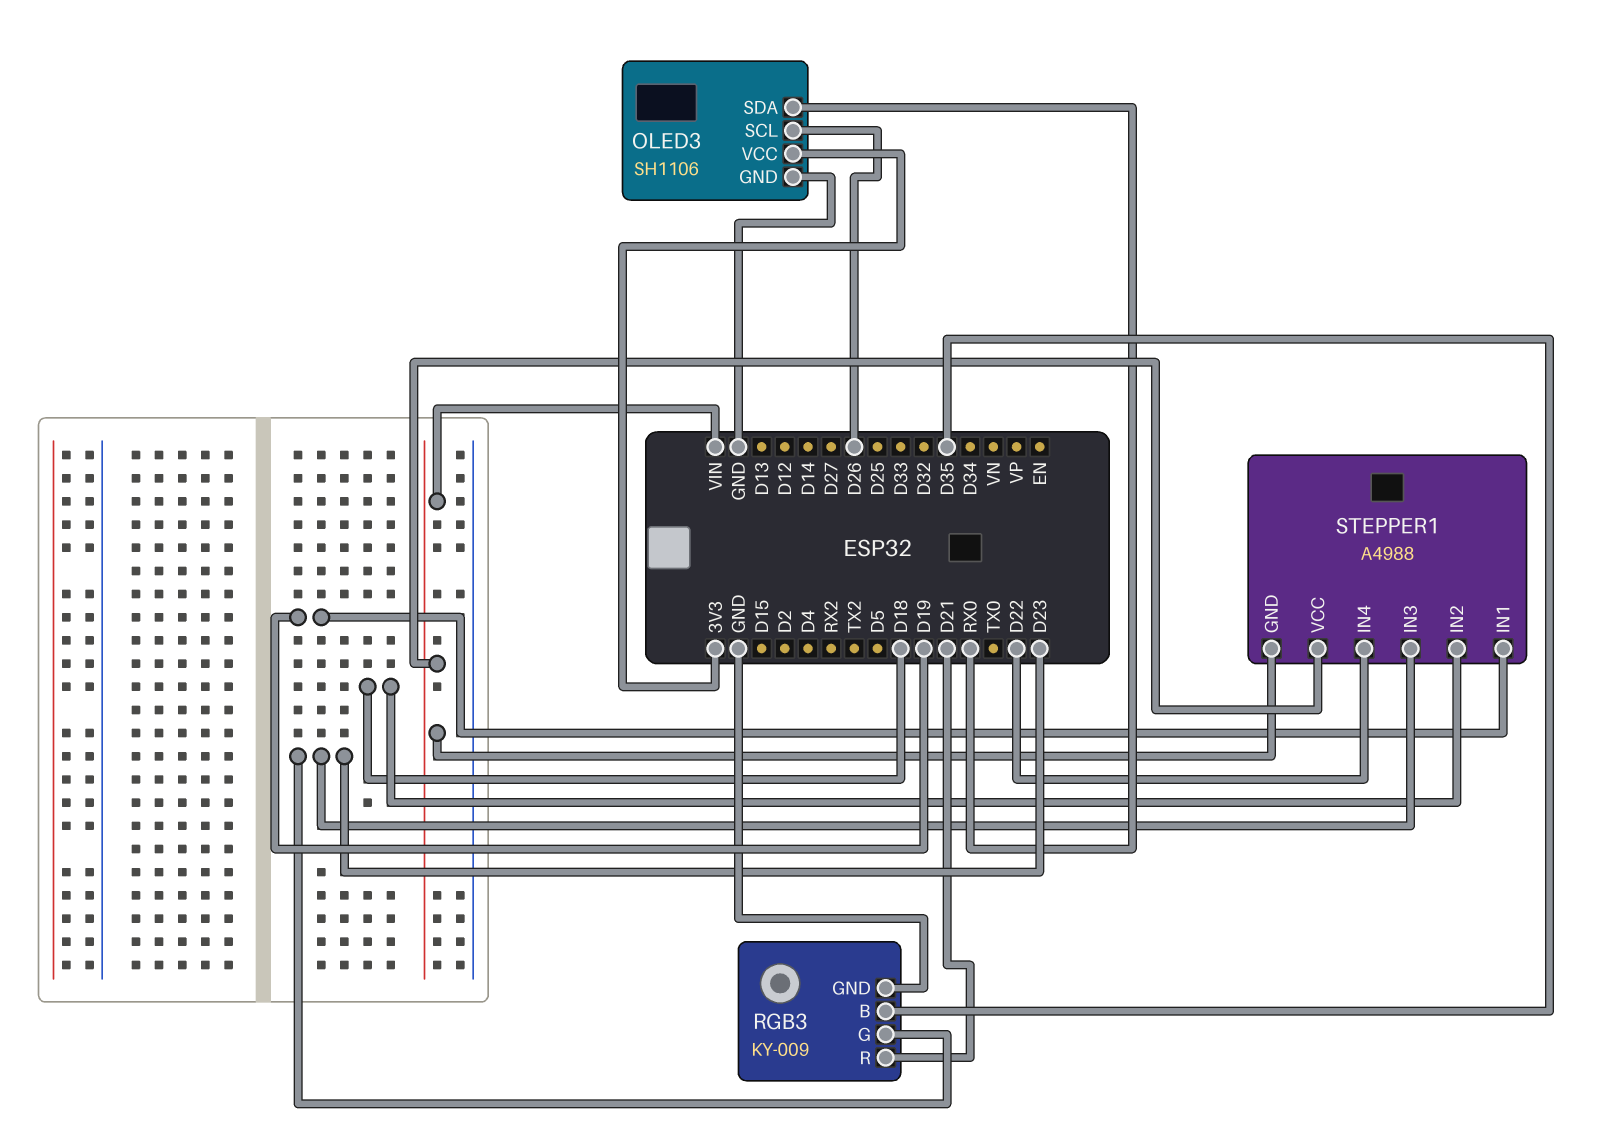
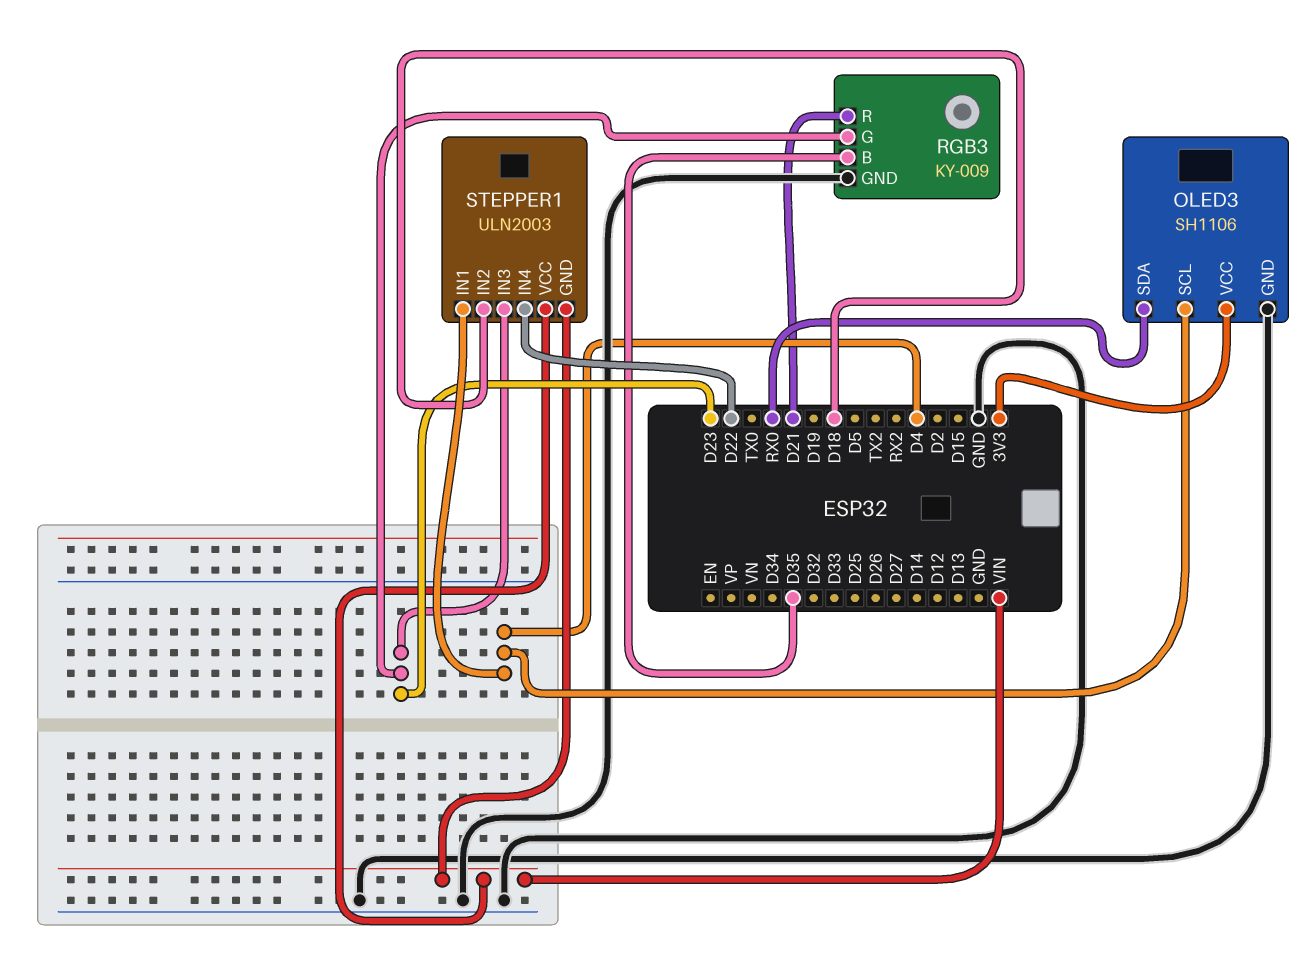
OLED3 pin SCL: D26 -> D4
STEPPER1: A4988 -> ULN2003
STEPPER1 pin IN1: D19 -> D4

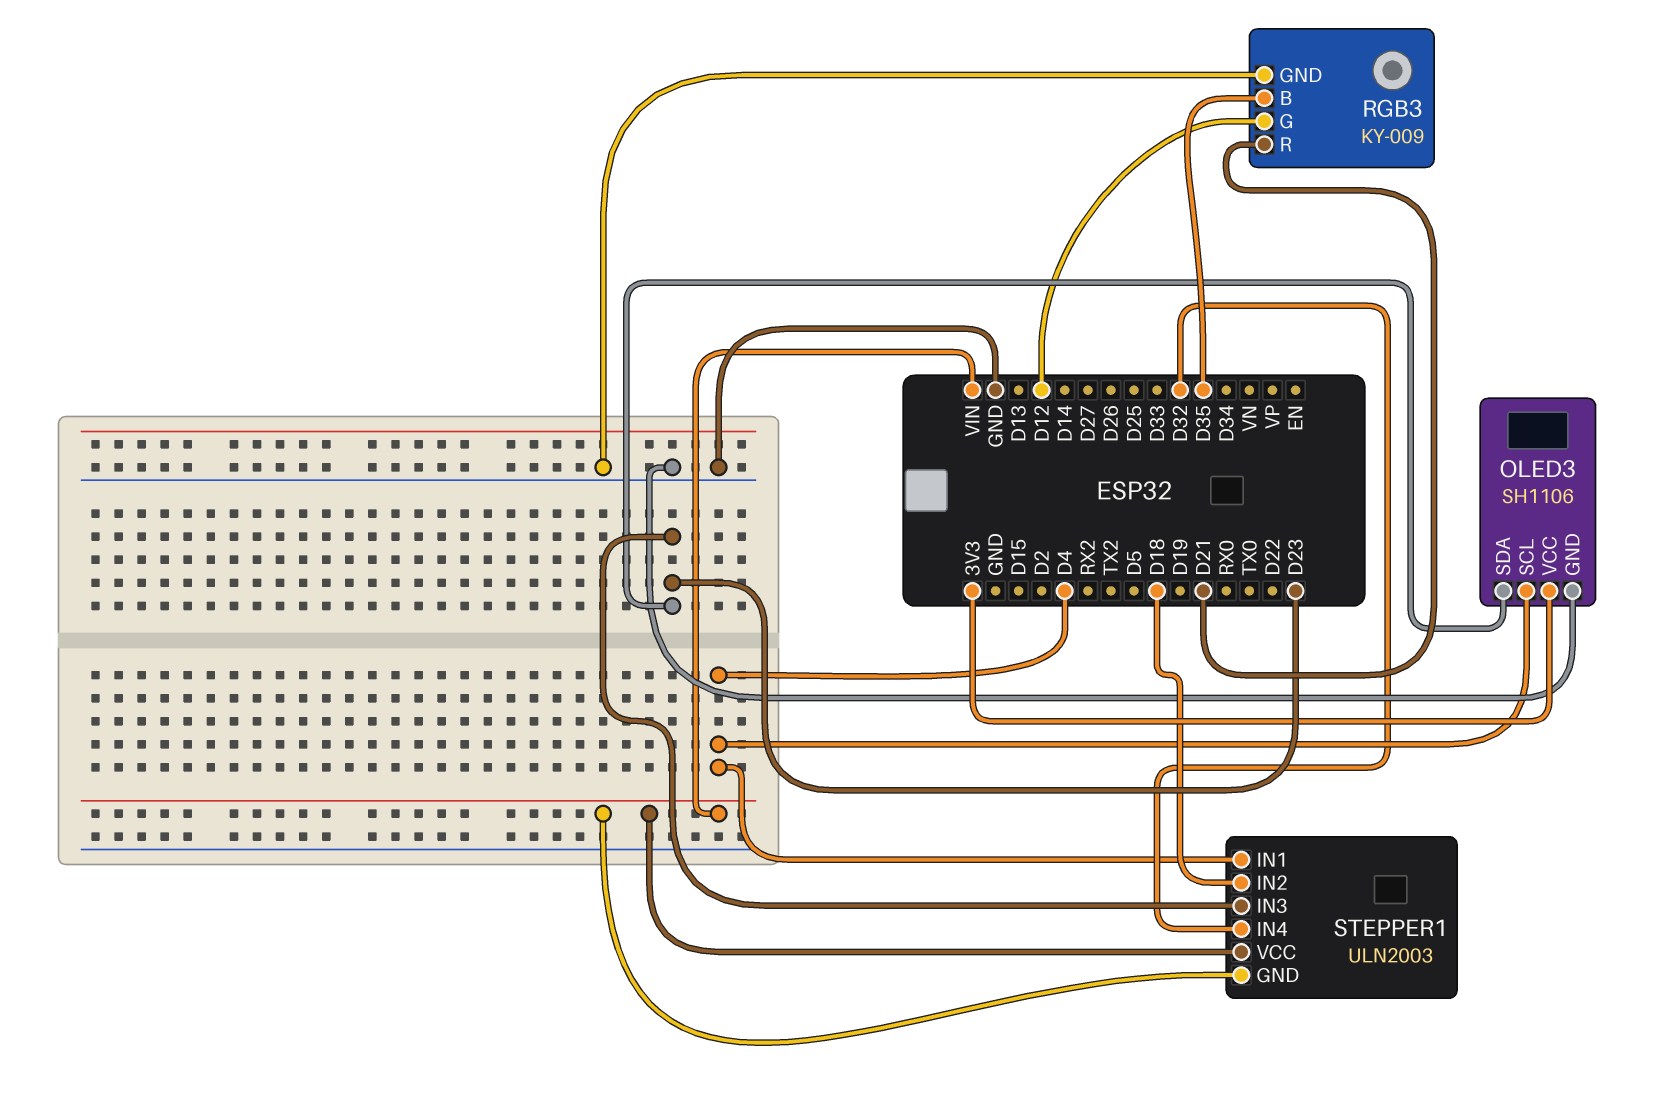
OLED3 pin SDA: RX0 -> D23
RGB3 pin G: D23 -> D12
STEPPER1 pin IN4: D22 -> D32

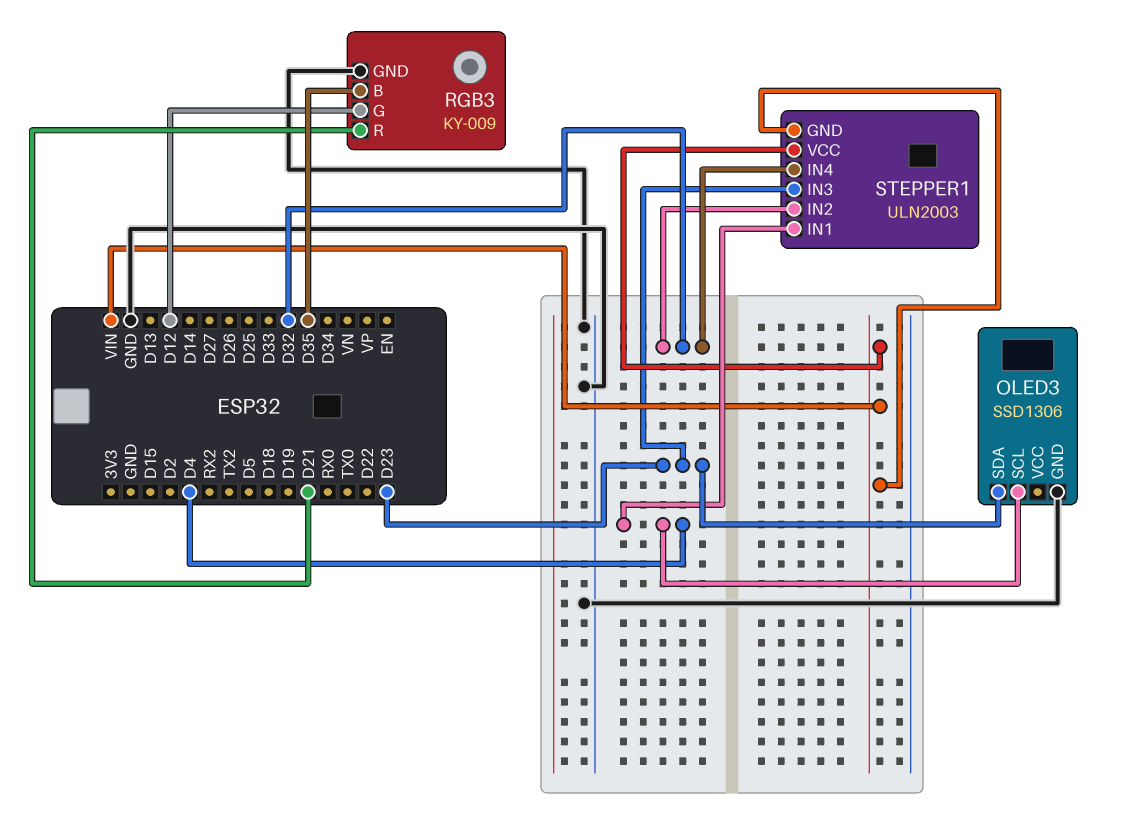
OLED3: SH1106 -> SSD1306
OLED3 pin VCC: 3V3 -> none
STEPPER1 pin IN2: D18 -> D32

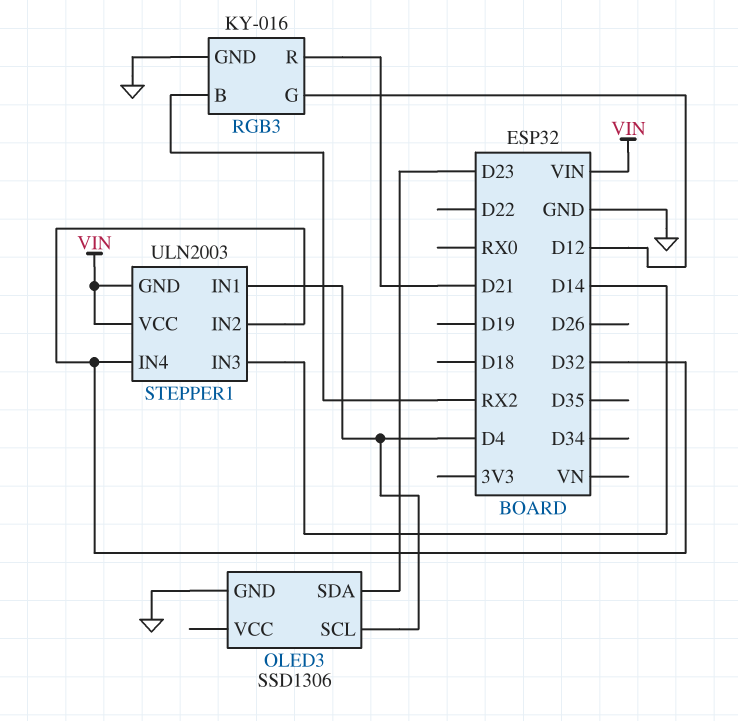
RGB3: KY-009 -> KY-016
RGB3 pin B: D35 -> RX2
STEPPER1 pin IN3: D23 -> D14

